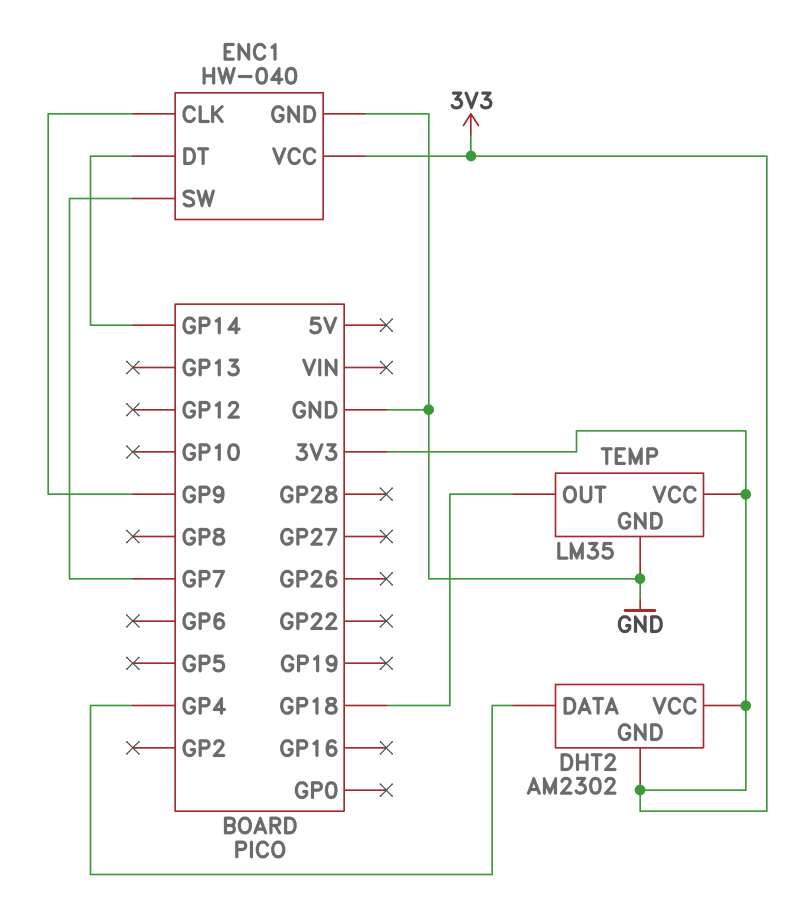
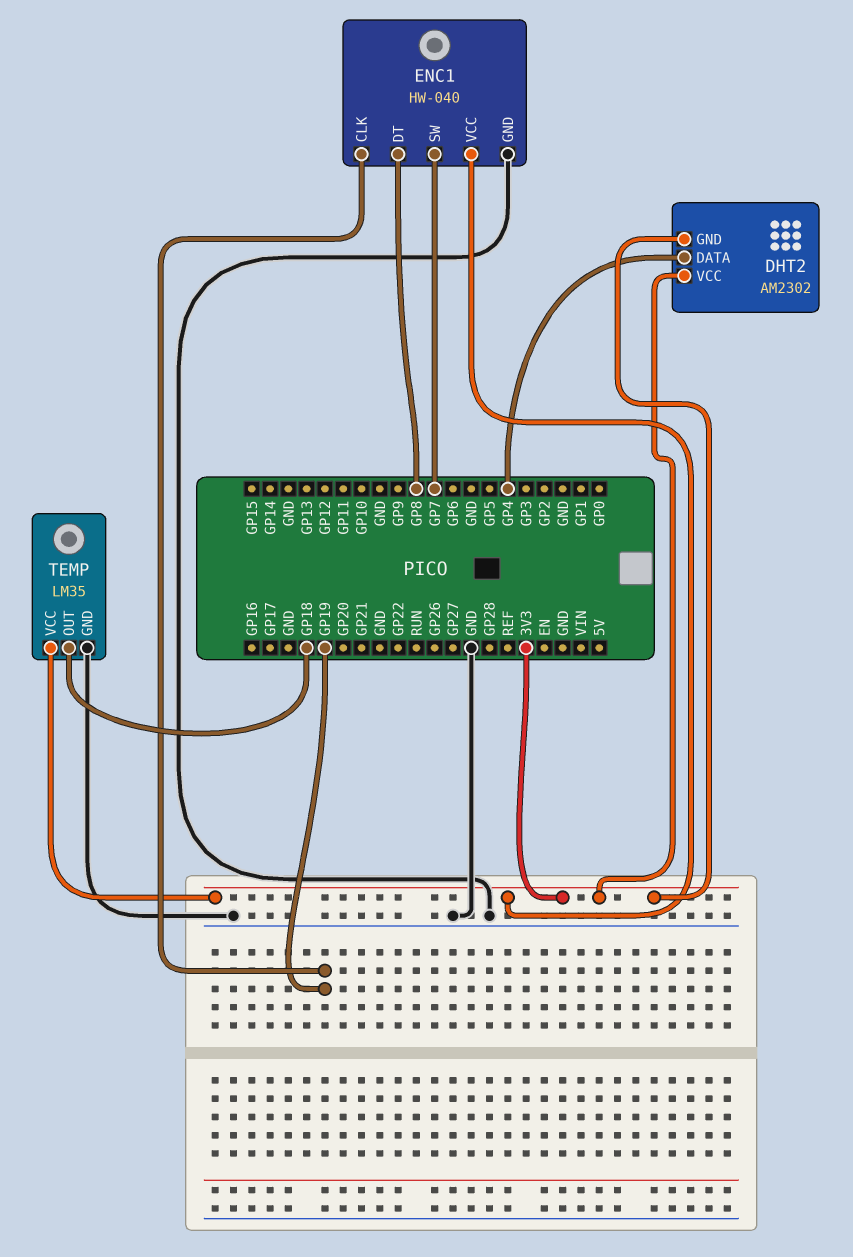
ENC1 pin CLK: GP9 -> GP19
ENC1 pin DT: GP14 -> GP8

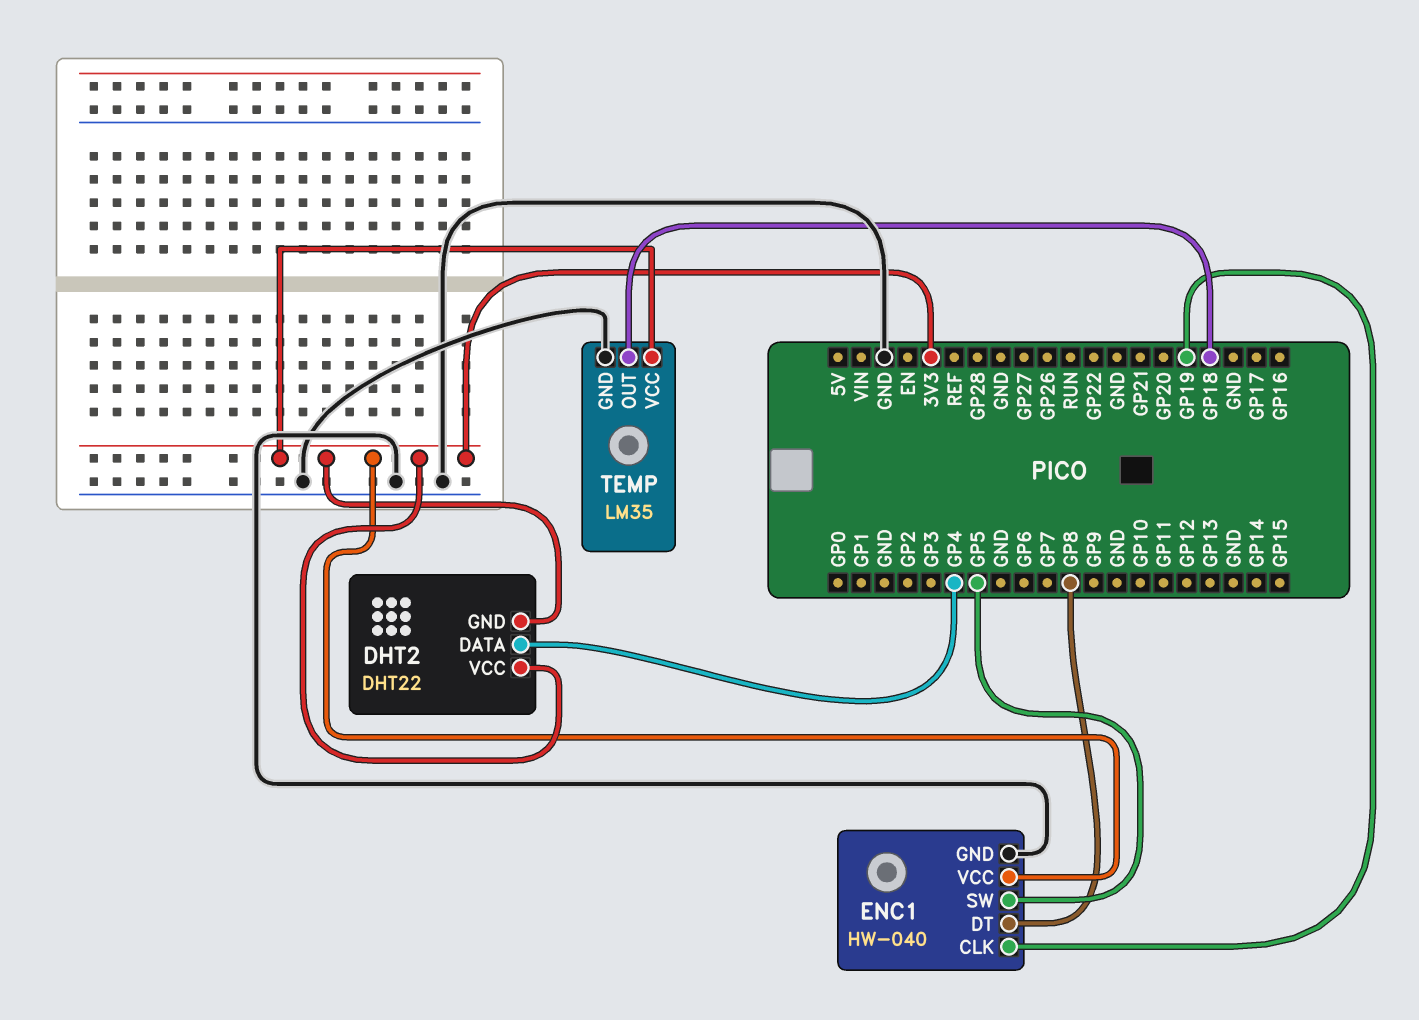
DHT2: AM2302 -> DHT22
ENC1 pin SW: GP7 -> GP5

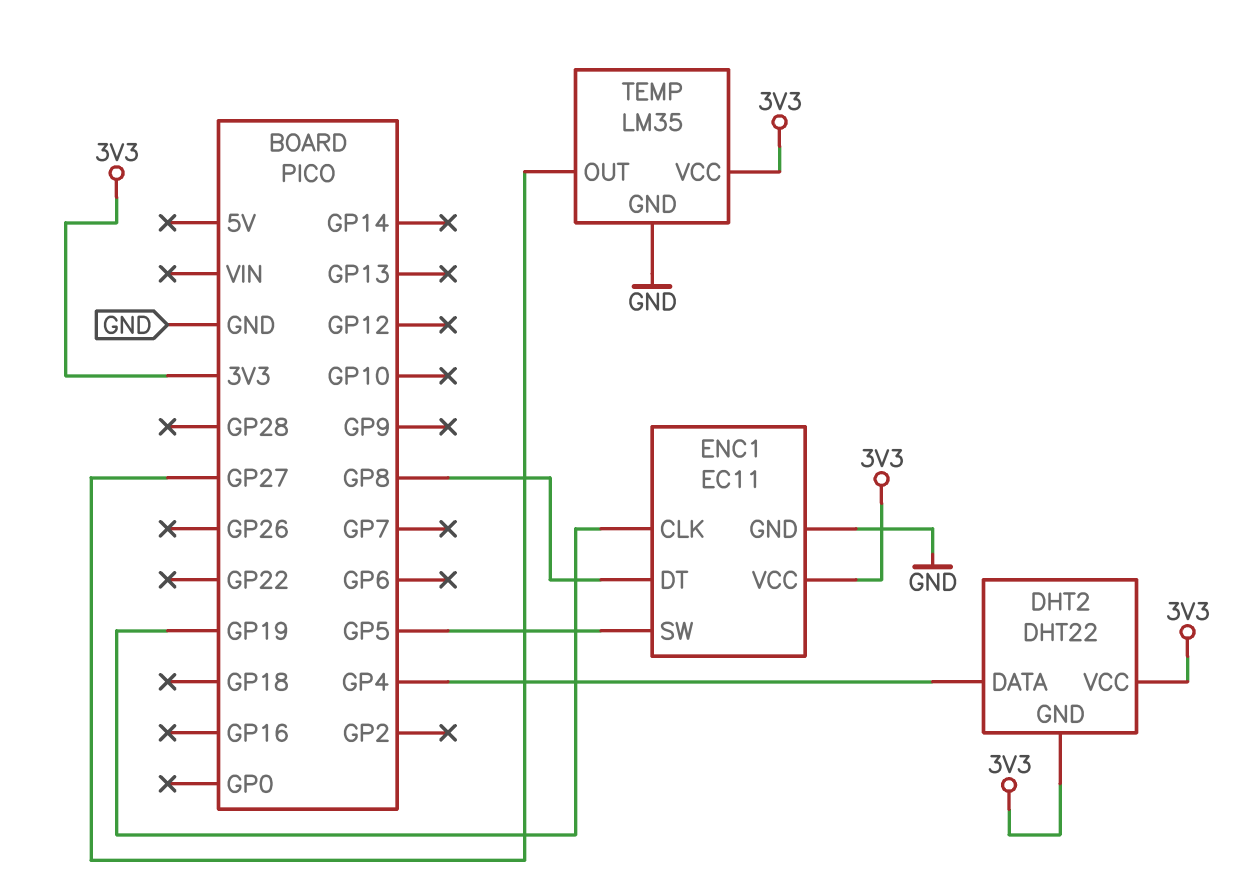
ENC1: HW-040 -> EC11
TEMP pin OUT: GP18 -> GP27

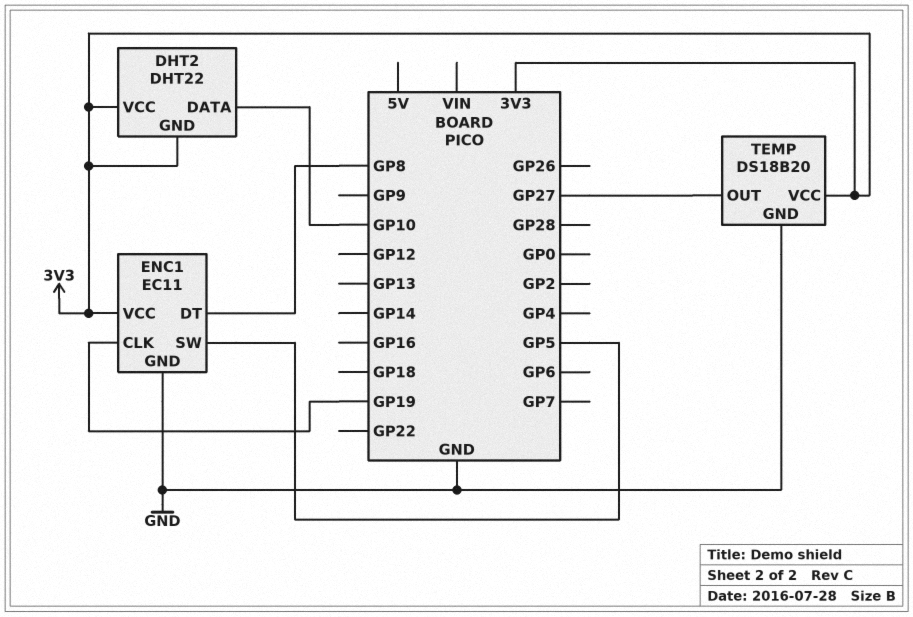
DHT2 pin DATA: GP4 -> GP10
TEMP: LM35 -> DS18B20

